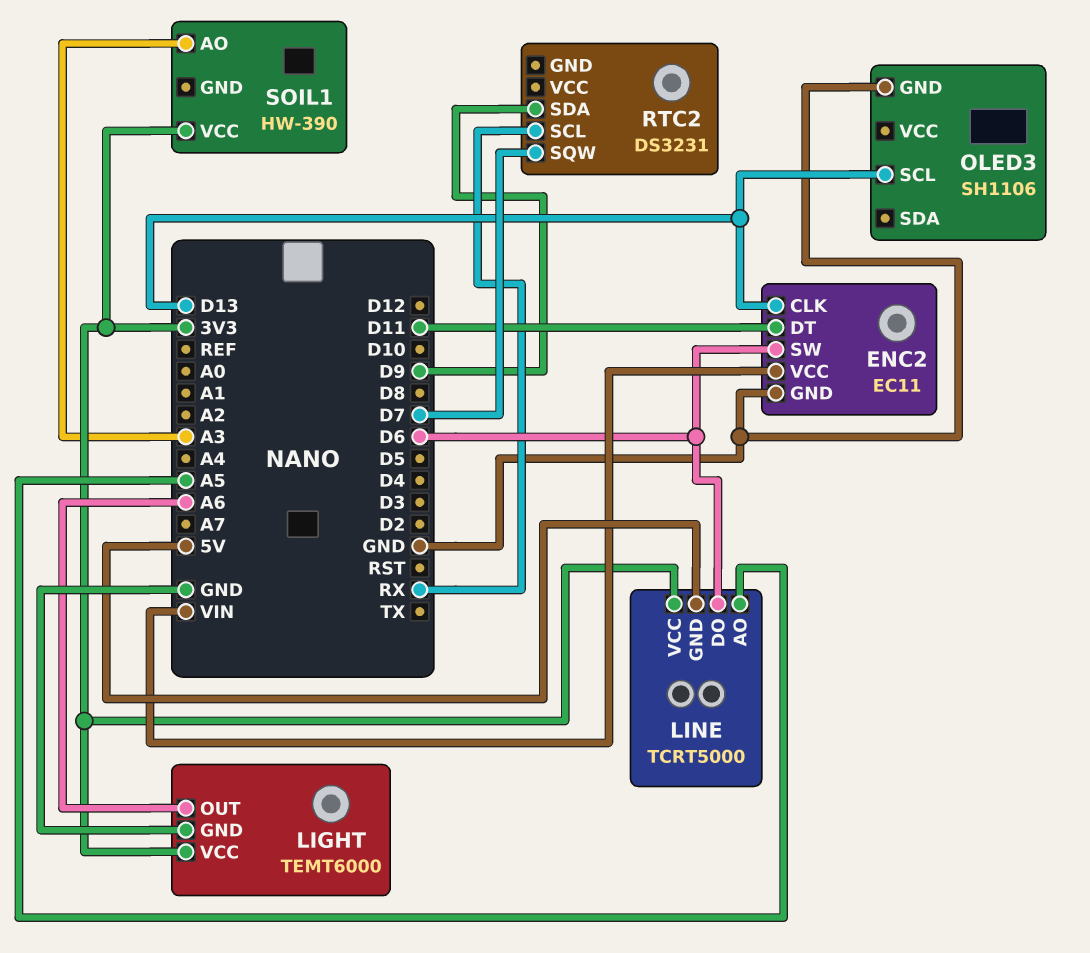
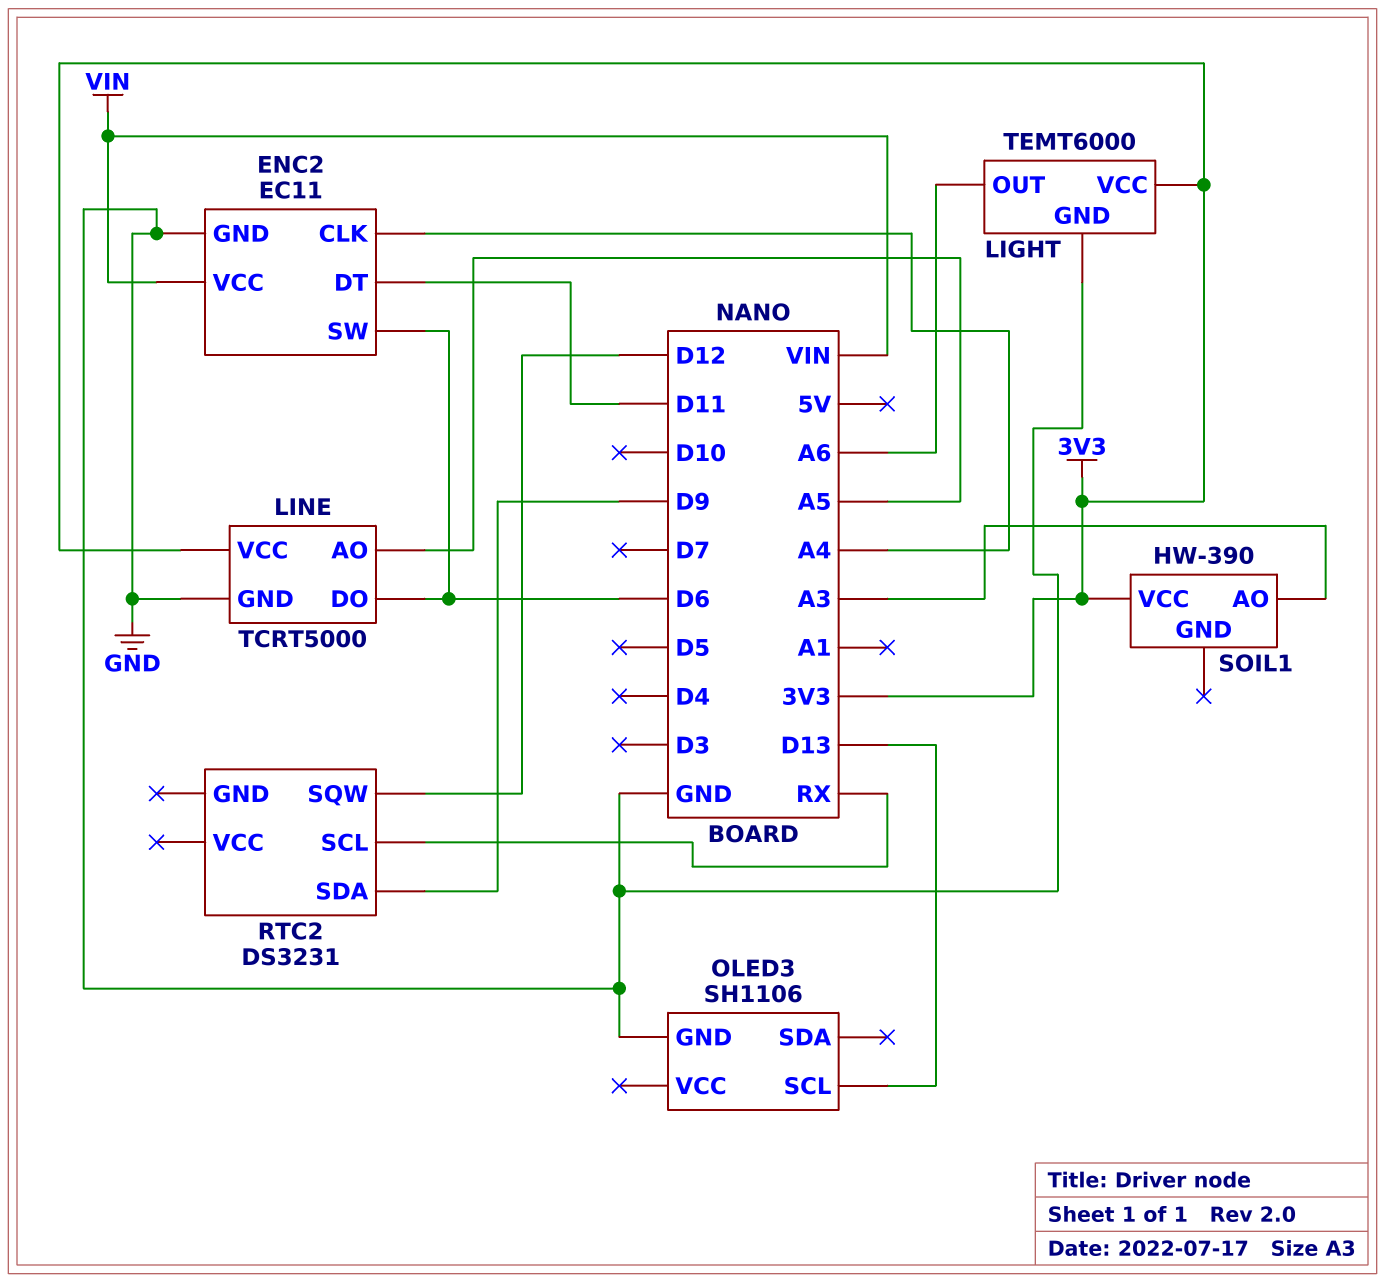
ENC2 pin CLK: D13 -> A4
LINE pin GND: 5V -> GND
RTC2 pin SQW: D7 -> D12

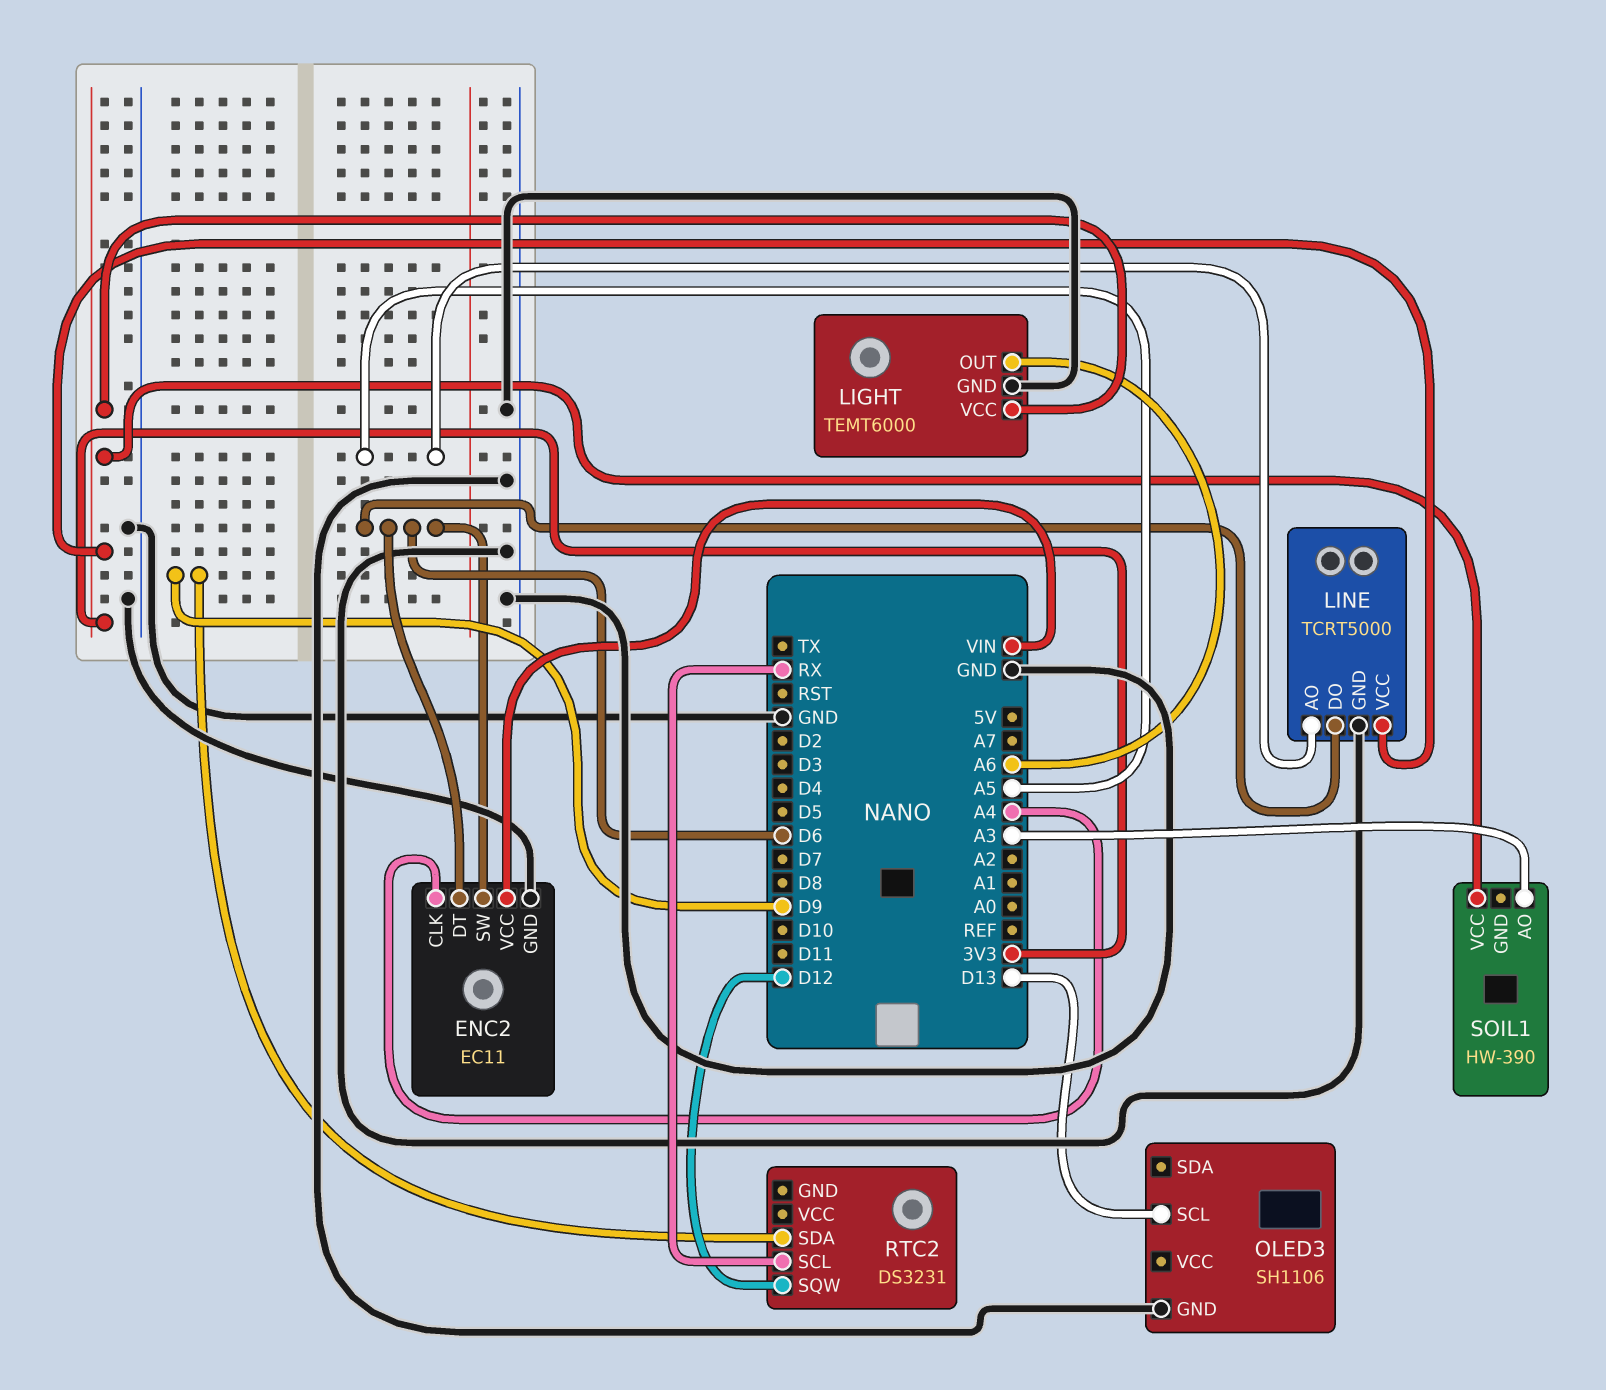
ENC2 pin DT: D11 -> D6

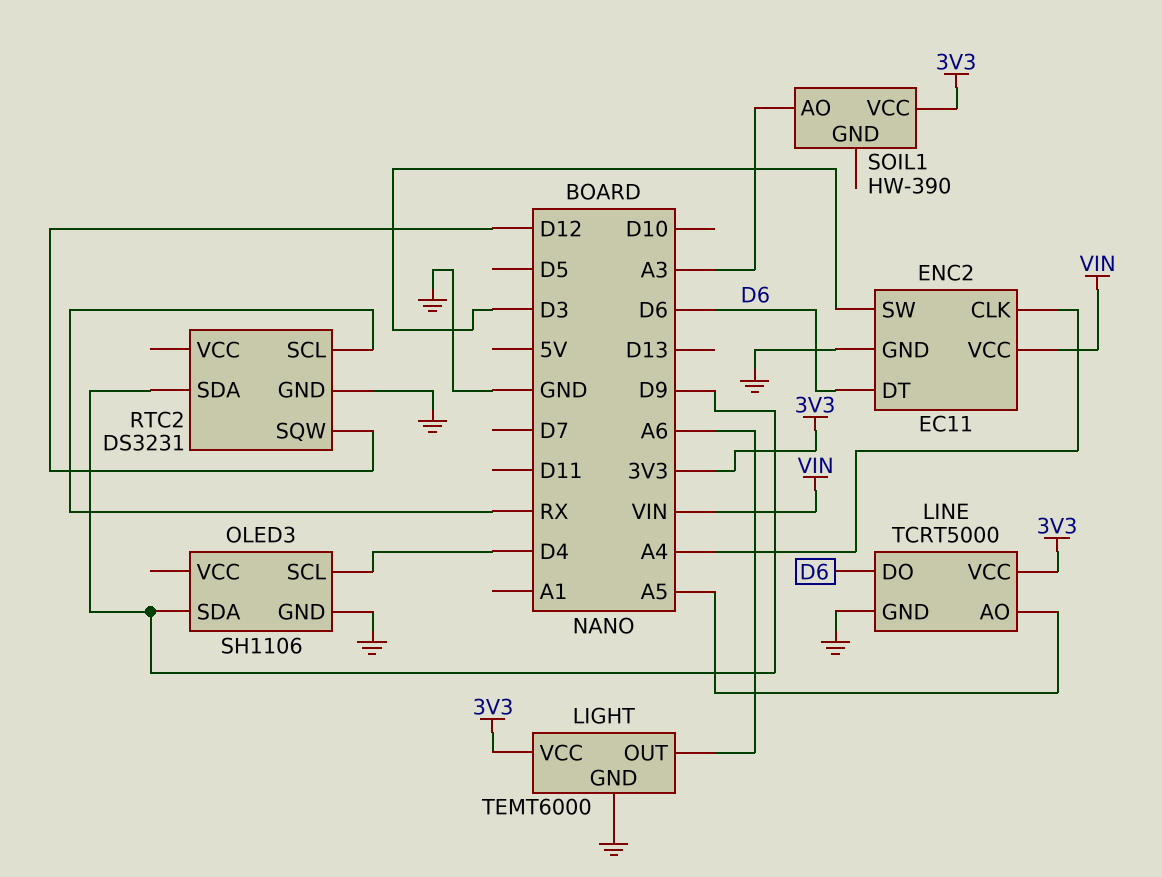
ENC2 pin SW: D6 -> D3
OLED3 pin SCL: D13 -> D4
OLED3 pin SDA: none -> D9
RTC2 pin GND: none -> GND

